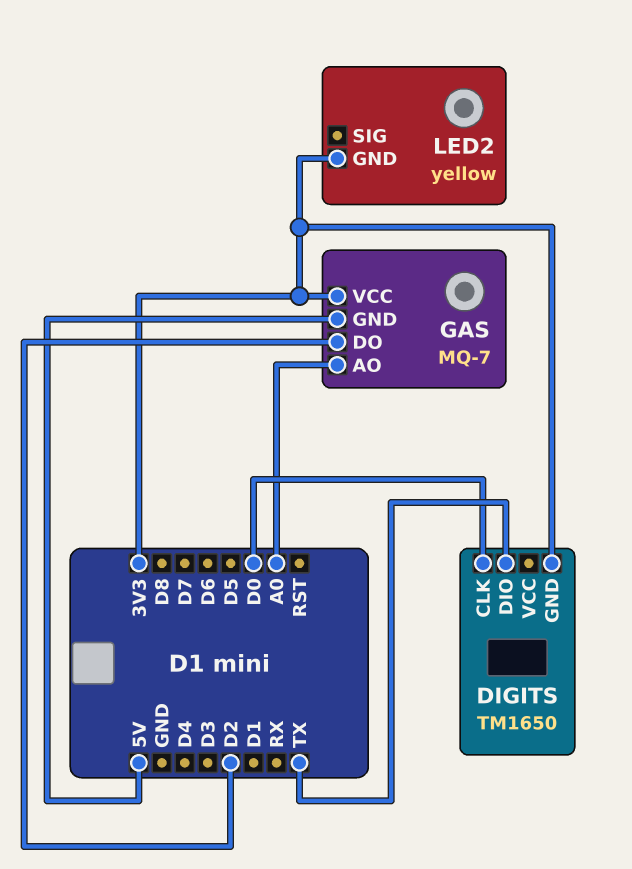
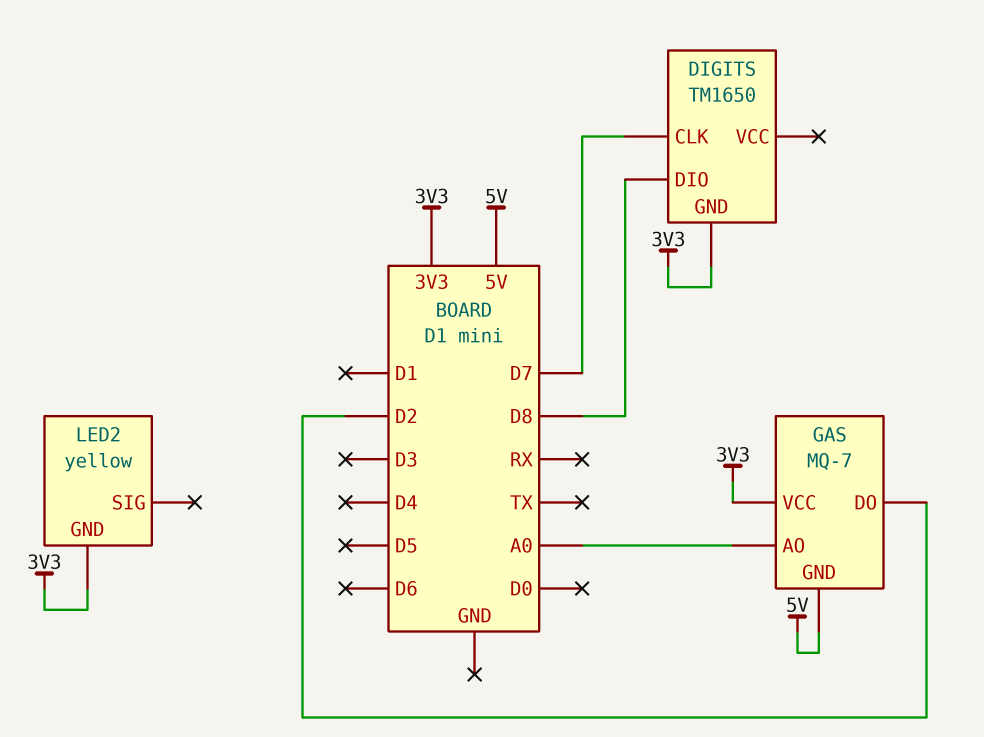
DIGITS pin CLK: D0 -> D7
DIGITS pin DIO: TX -> D8

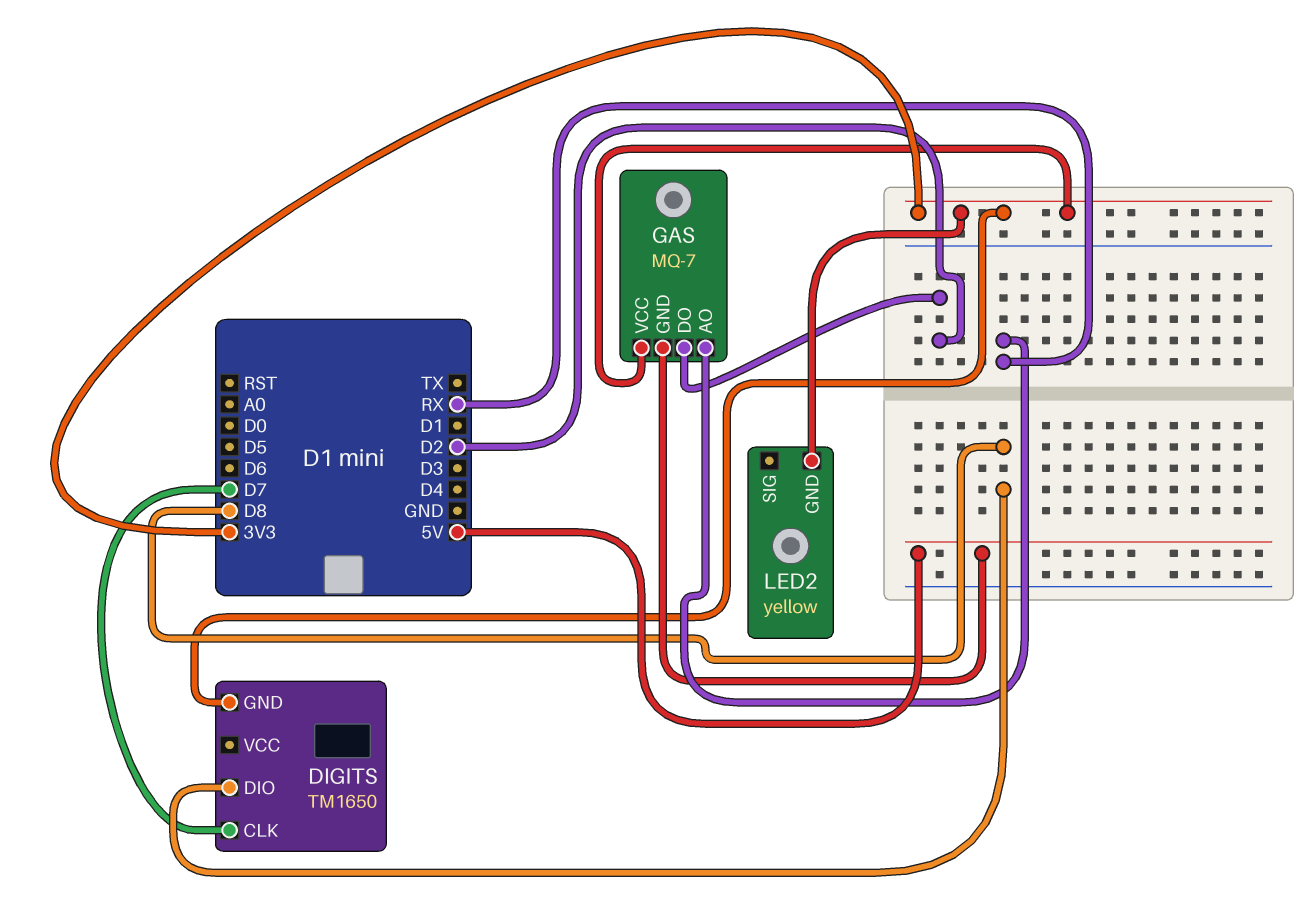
GAS pin AO: A0 -> RX

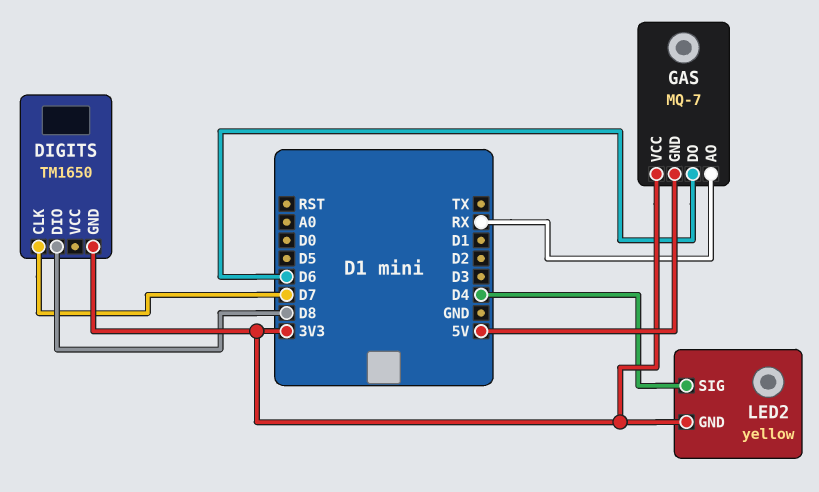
GAS pin DO: D2 -> D6
LED2 pin SIG: none -> D4

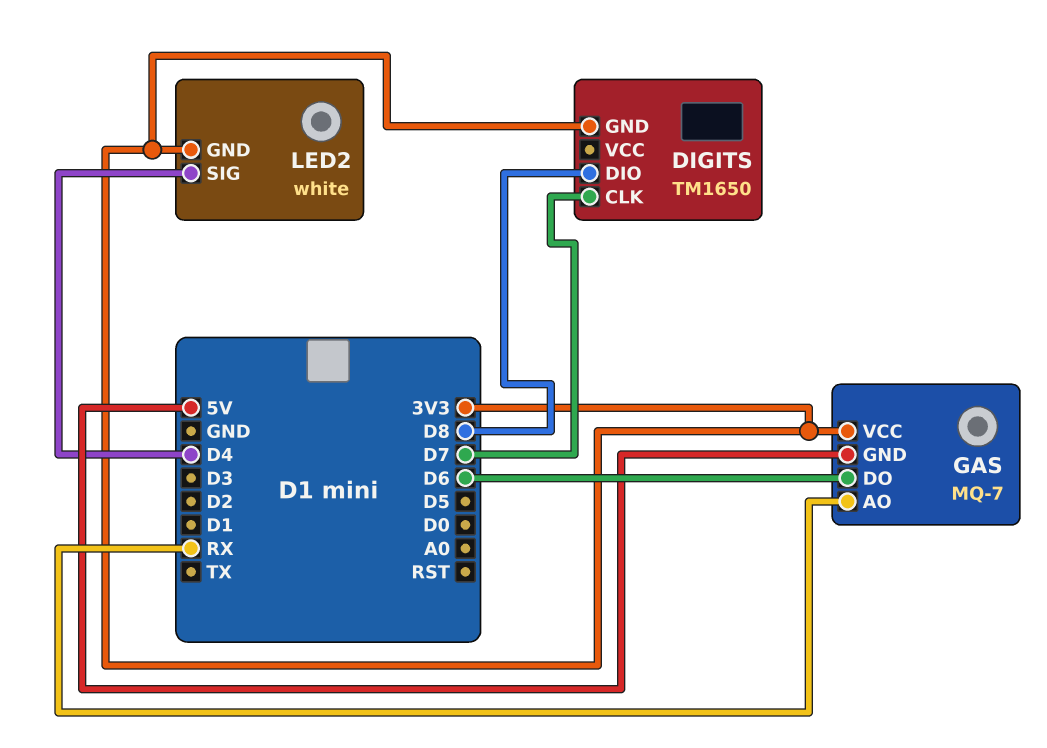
LED2: yellow -> white

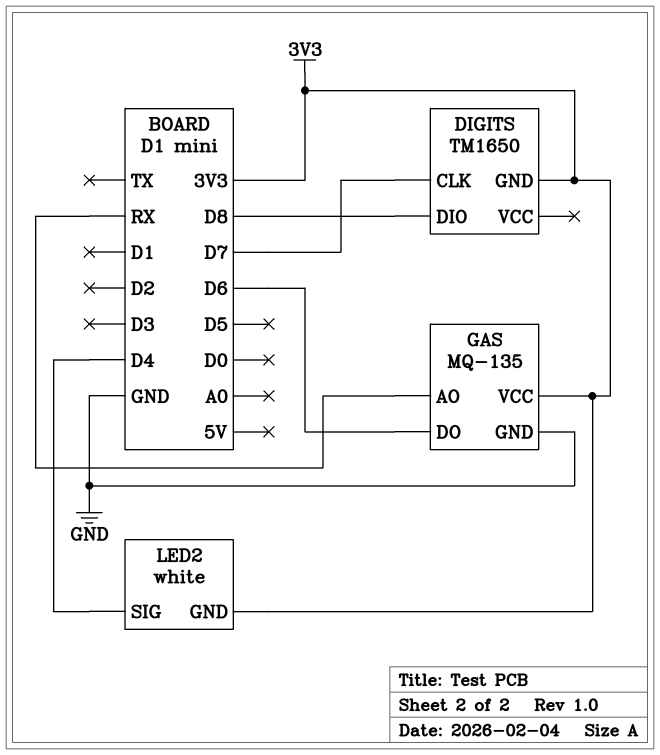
GAS: MQ-7 -> MQ-135
GAS pin GND: 5V -> GND

